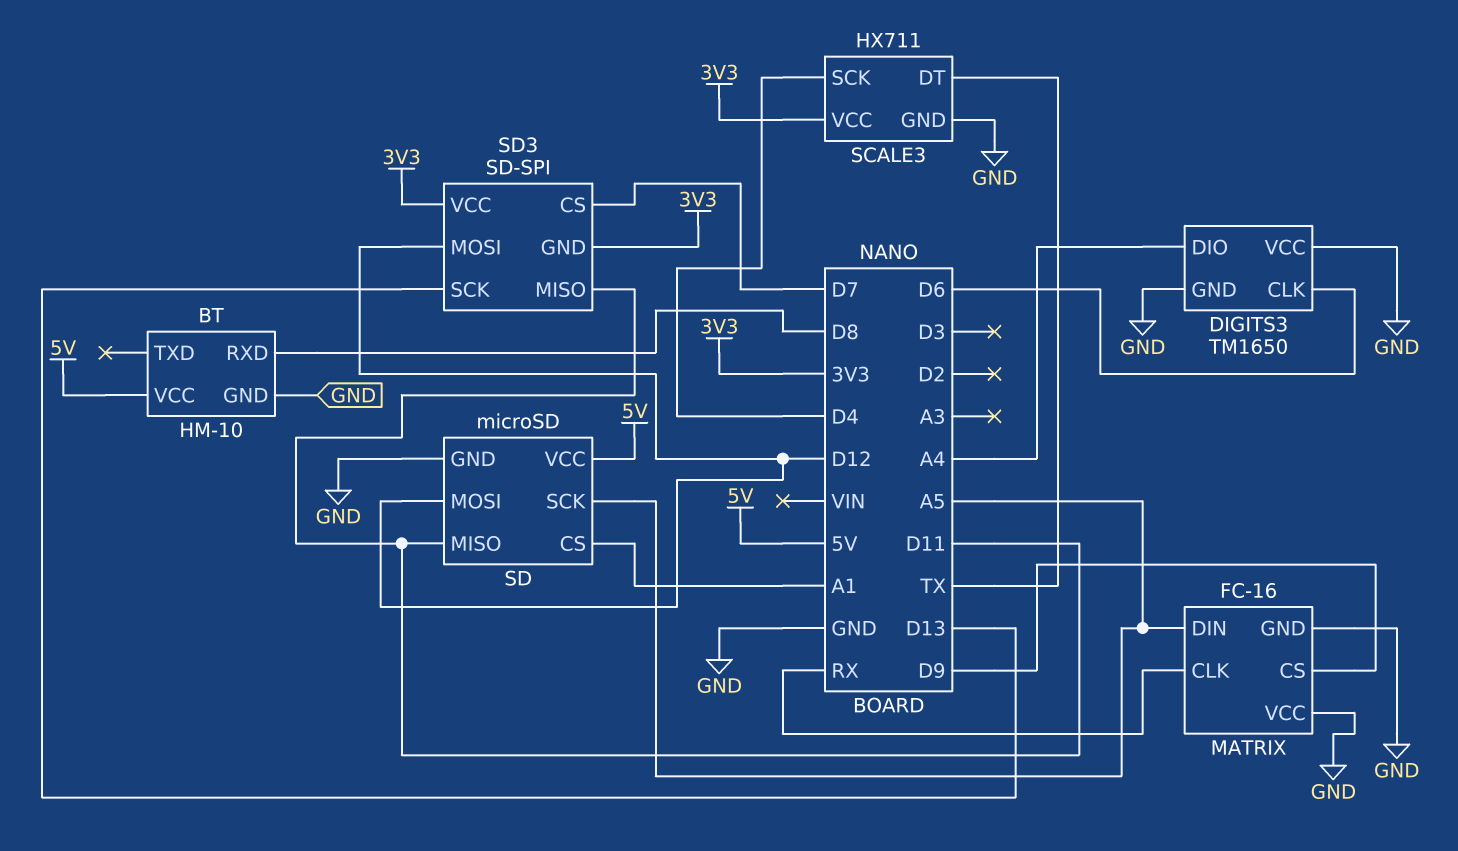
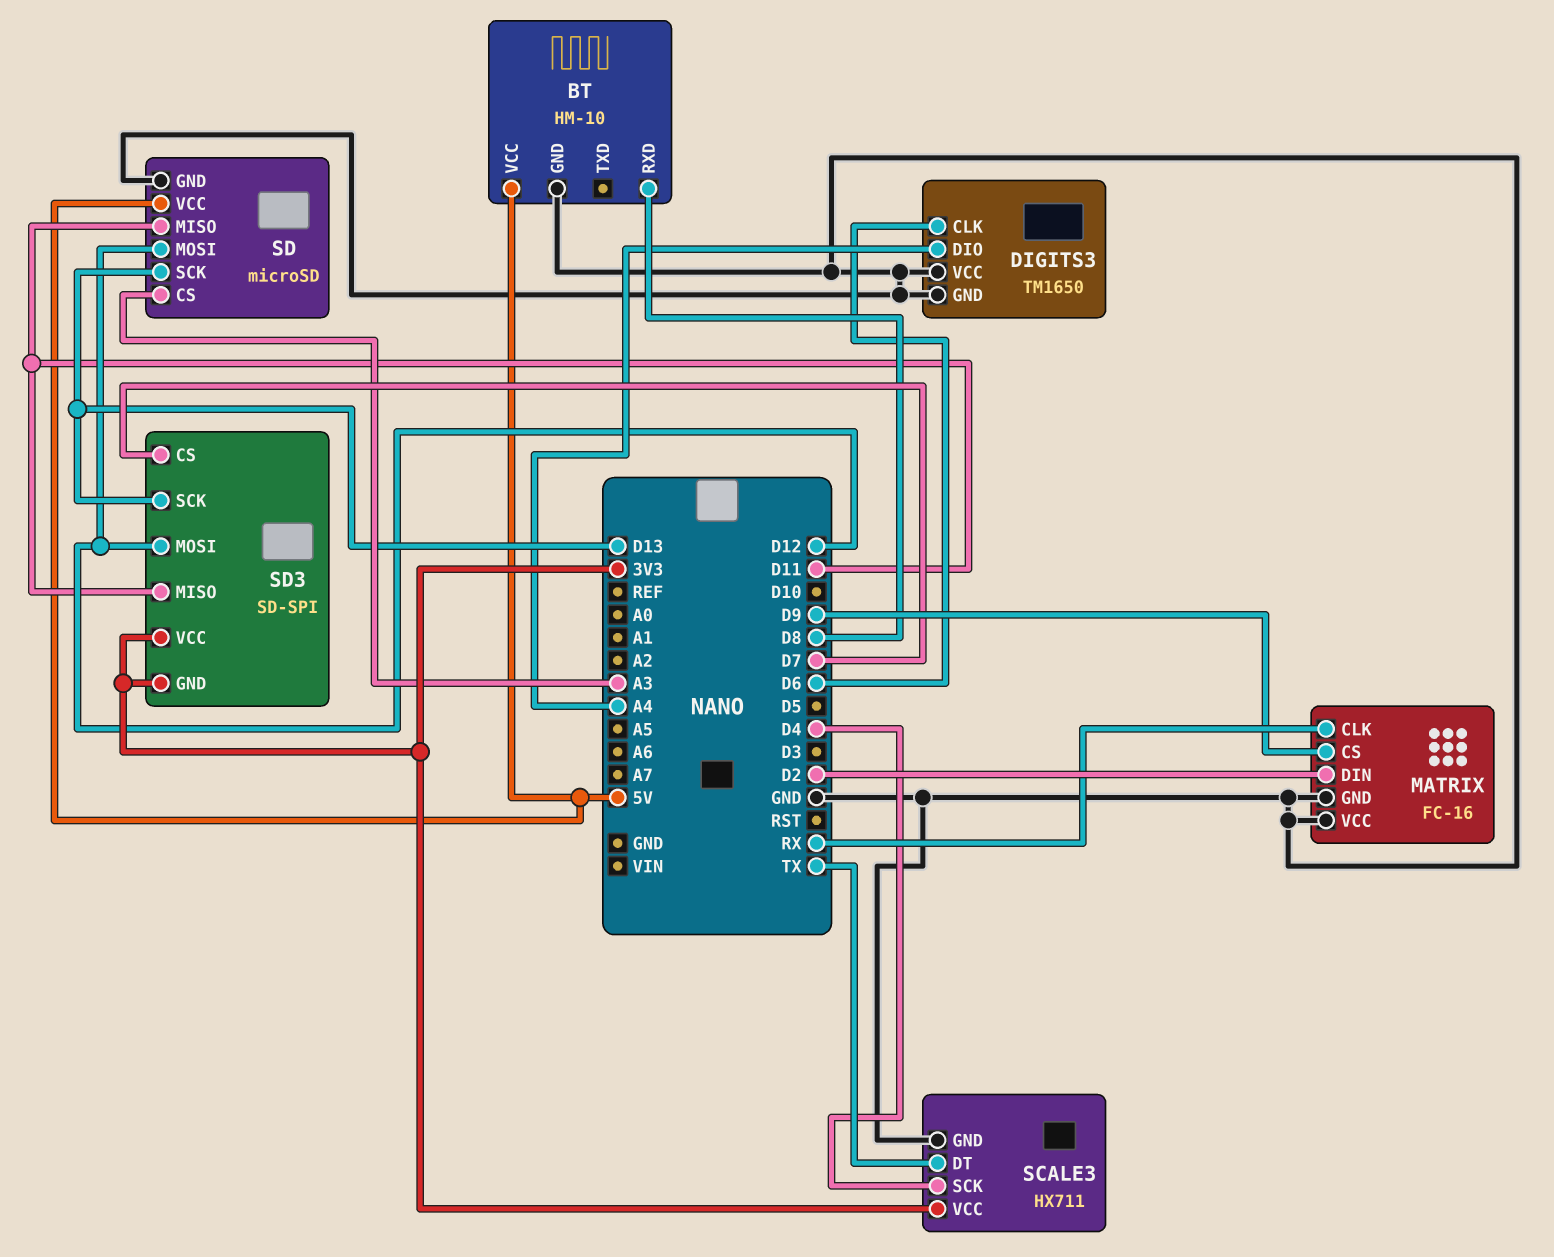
MATRIX pin DIN: A5 -> D2
SD pin CS: A1 -> A3
SD pin SCK: A5 -> D13

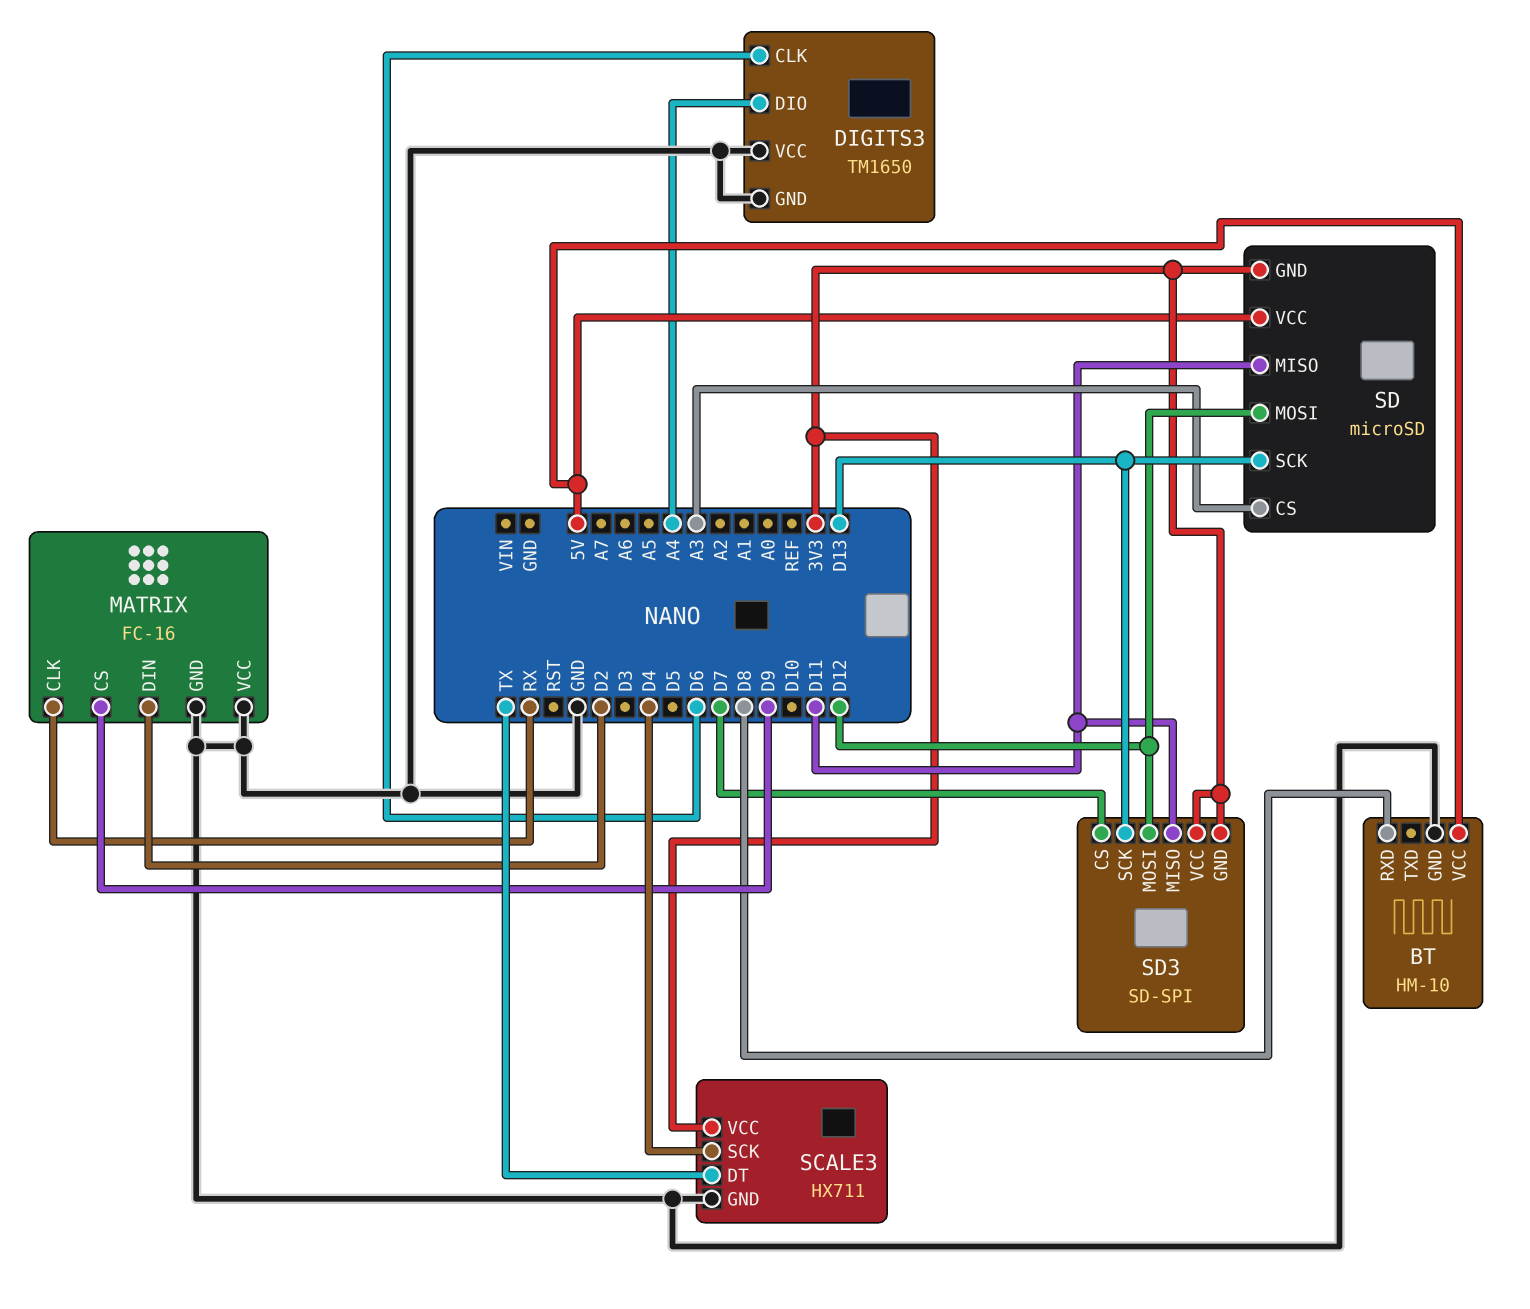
SD pin GND: GND -> 3V3

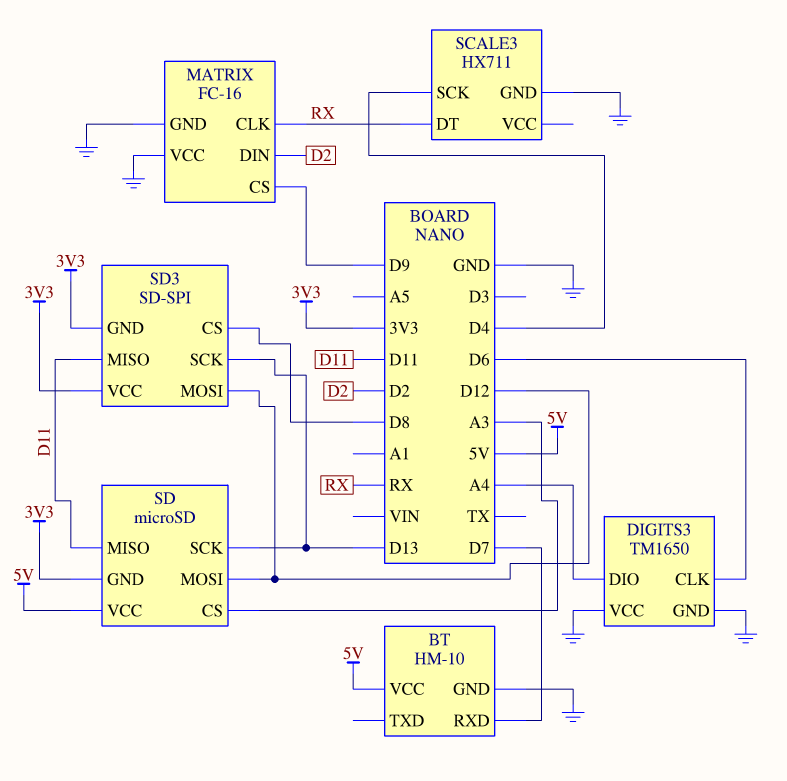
BT pin RXD: D8 -> D7
SCALE3 pin DT: TX -> RX
SCALE3 pin VCC: 3V3 -> none
SD3 pin CS: D7 -> D8

